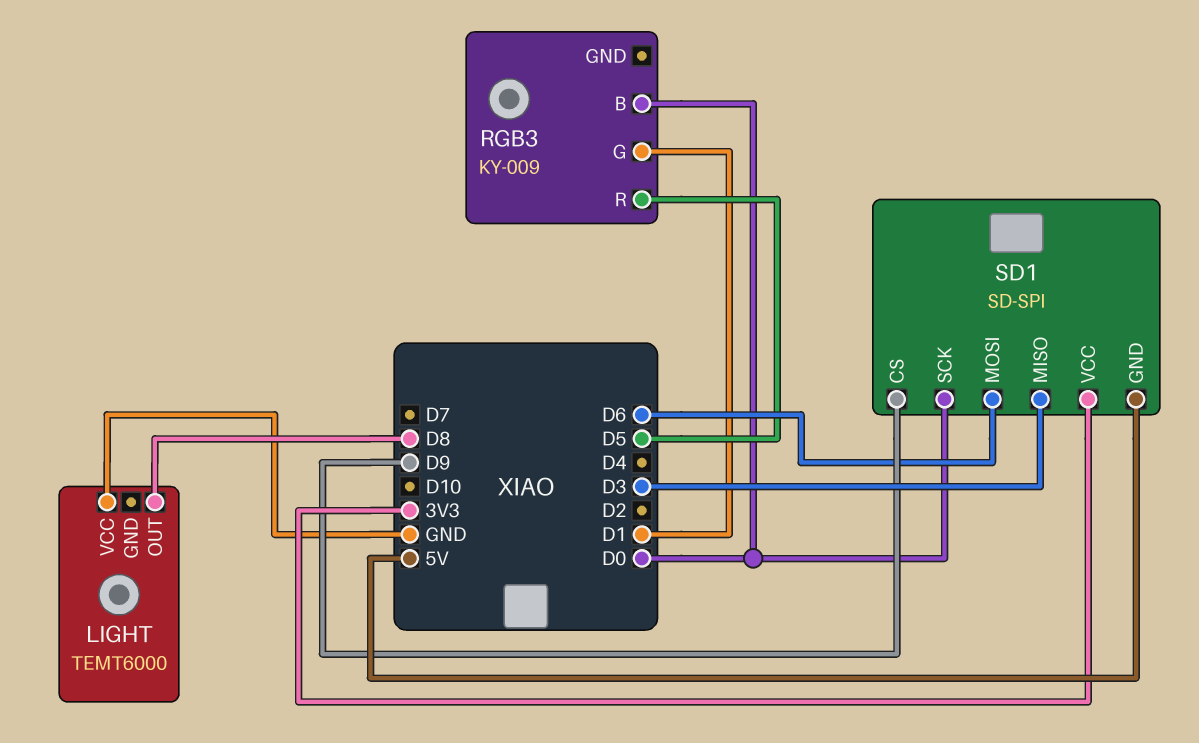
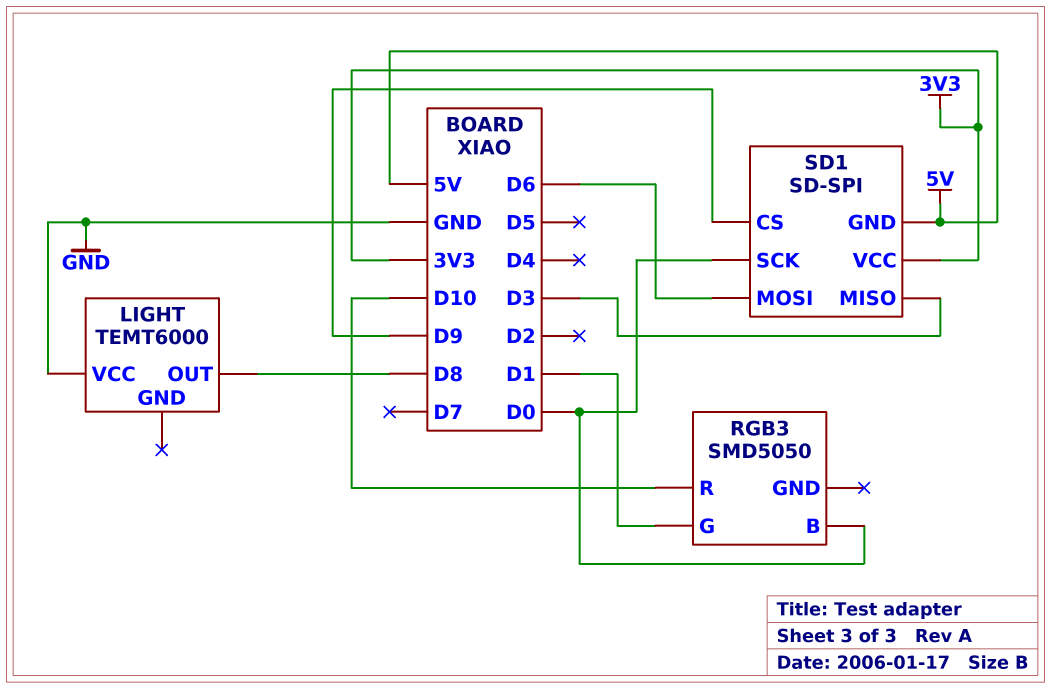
RGB3: KY-009 -> SMD5050
RGB3 pin R: D5 -> D10

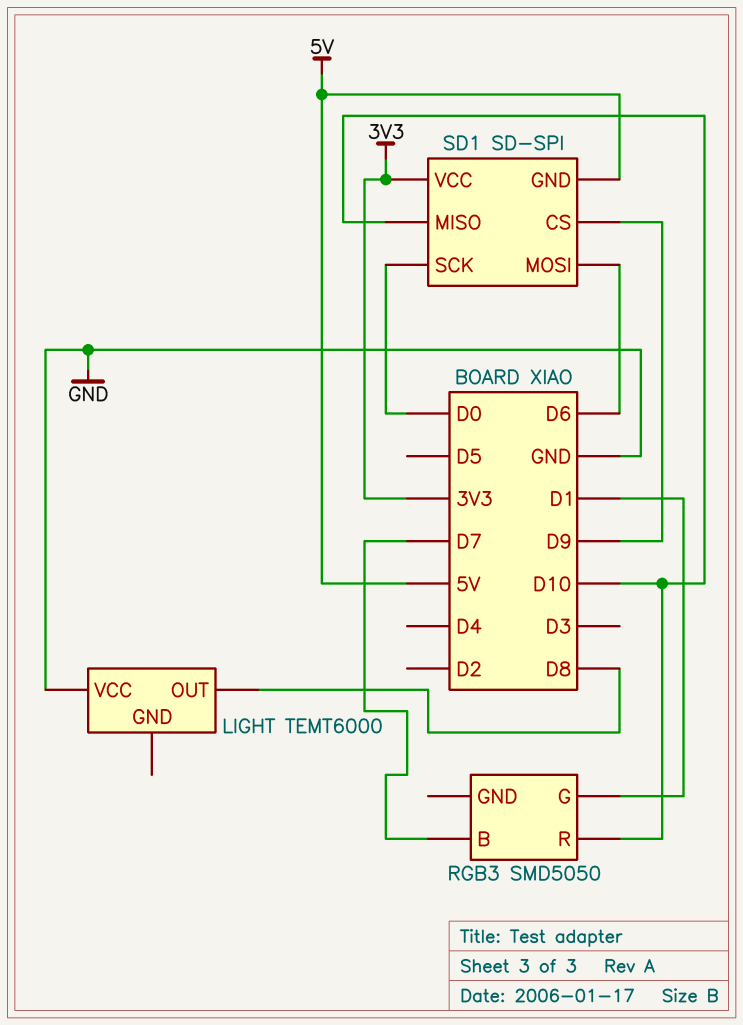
RGB3 pin B: D0 -> D7
SD1 pin MISO: D3 -> D10

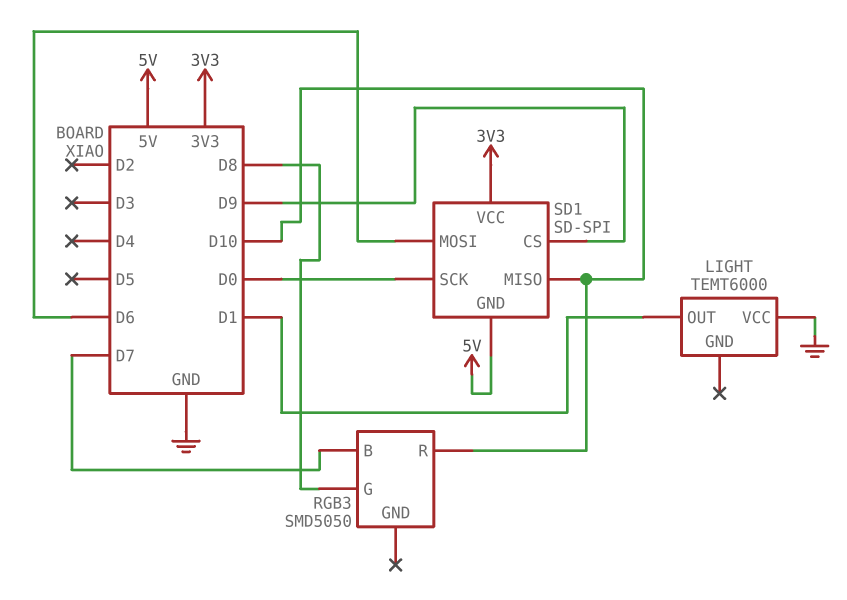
LIGHT pin OUT: D8 -> D1
RGB3 pin G: D1 -> D8

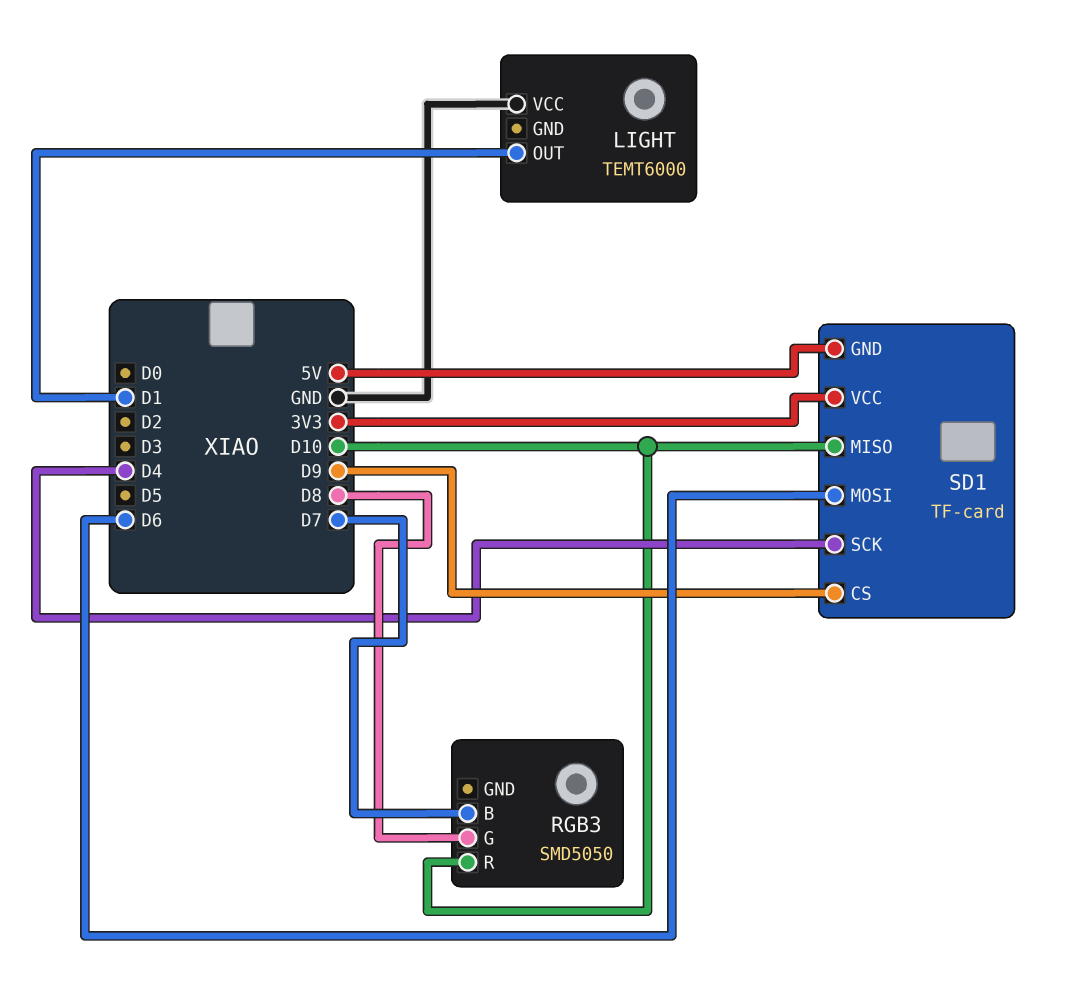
SD1: SD-SPI -> TF-card
SD1 pin SCK: D0 -> D4

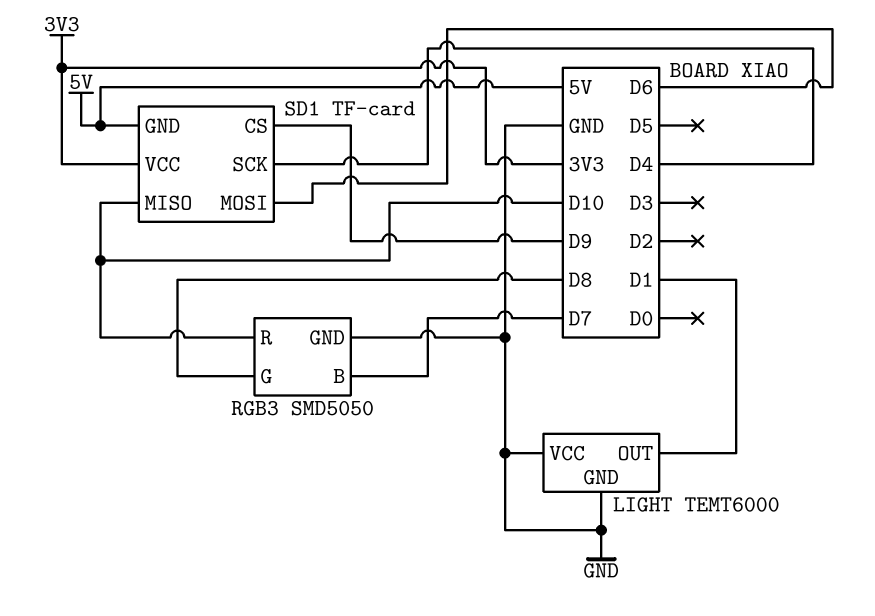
LIGHT pin GND: none -> GND
RGB3 pin GND: none -> GND

